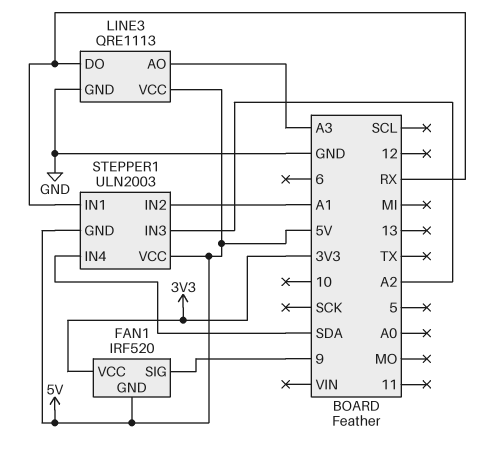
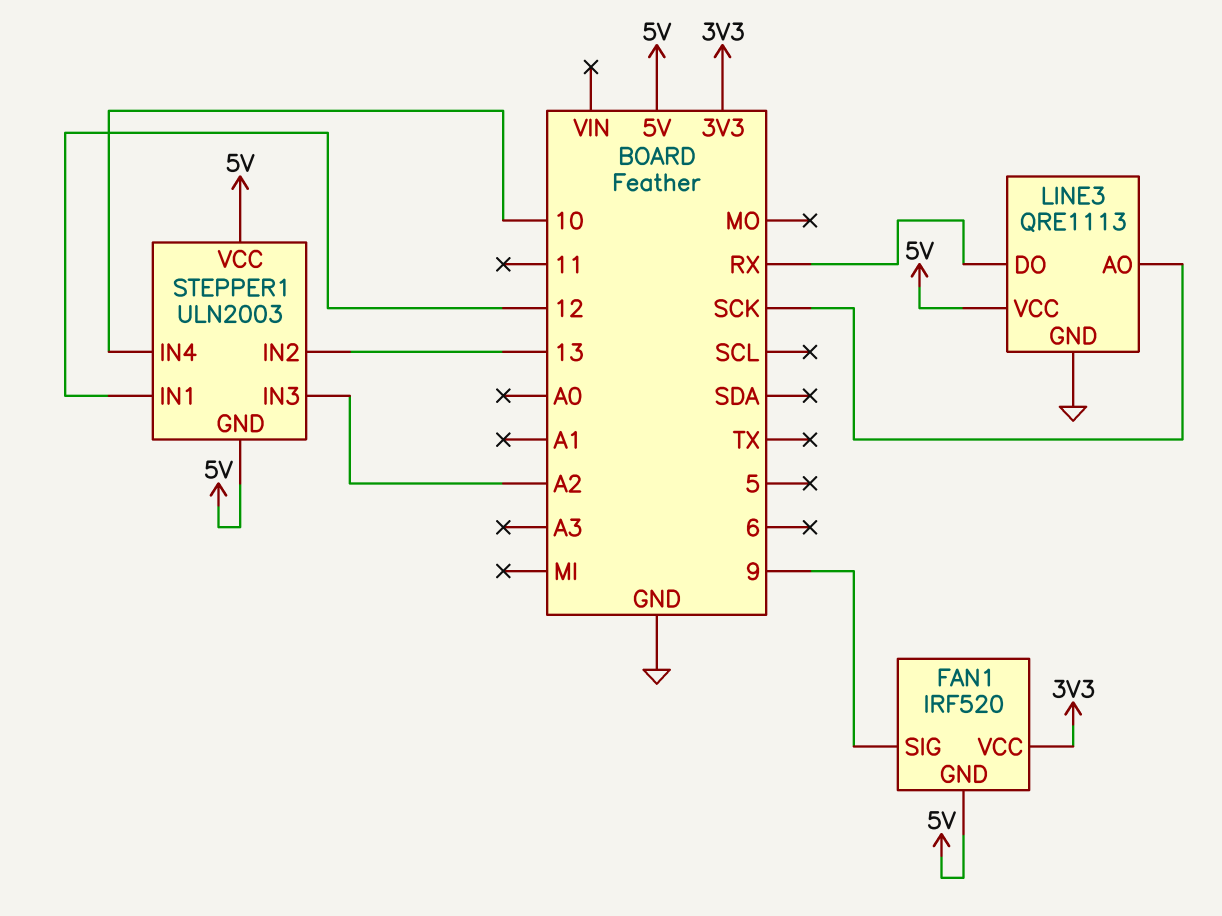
LINE3 pin AO: A3 -> SCK
STEPPER1 pin IN1: RX -> 12
STEPPER1 pin IN2: A1 -> 13
STEPPER1 pin IN4: SDA -> 10

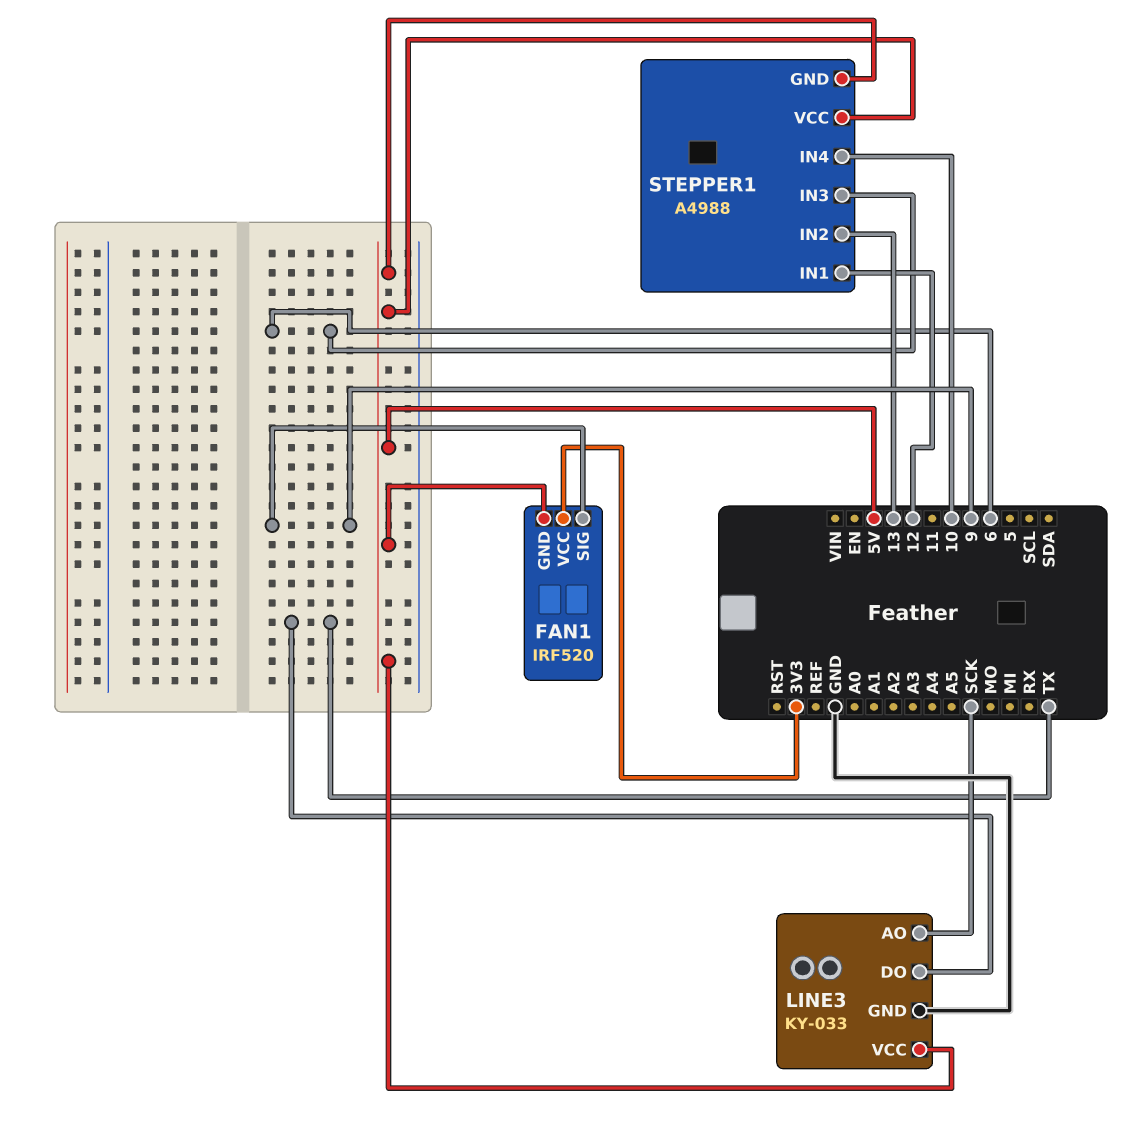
LINE3: QRE1113 -> KY-033
LINE3 pin DO: RX -> TX
STEPPER1: ULN2003 -> A4988
STEPPER1 pin IN3: A2 -> 6

